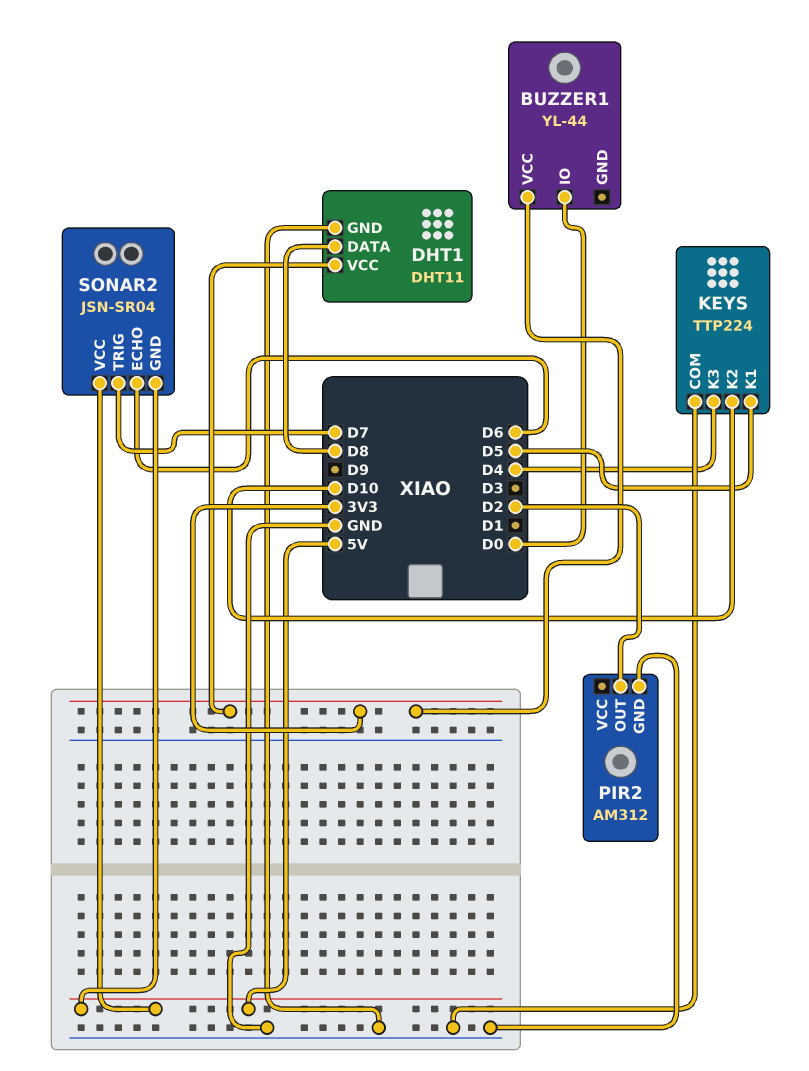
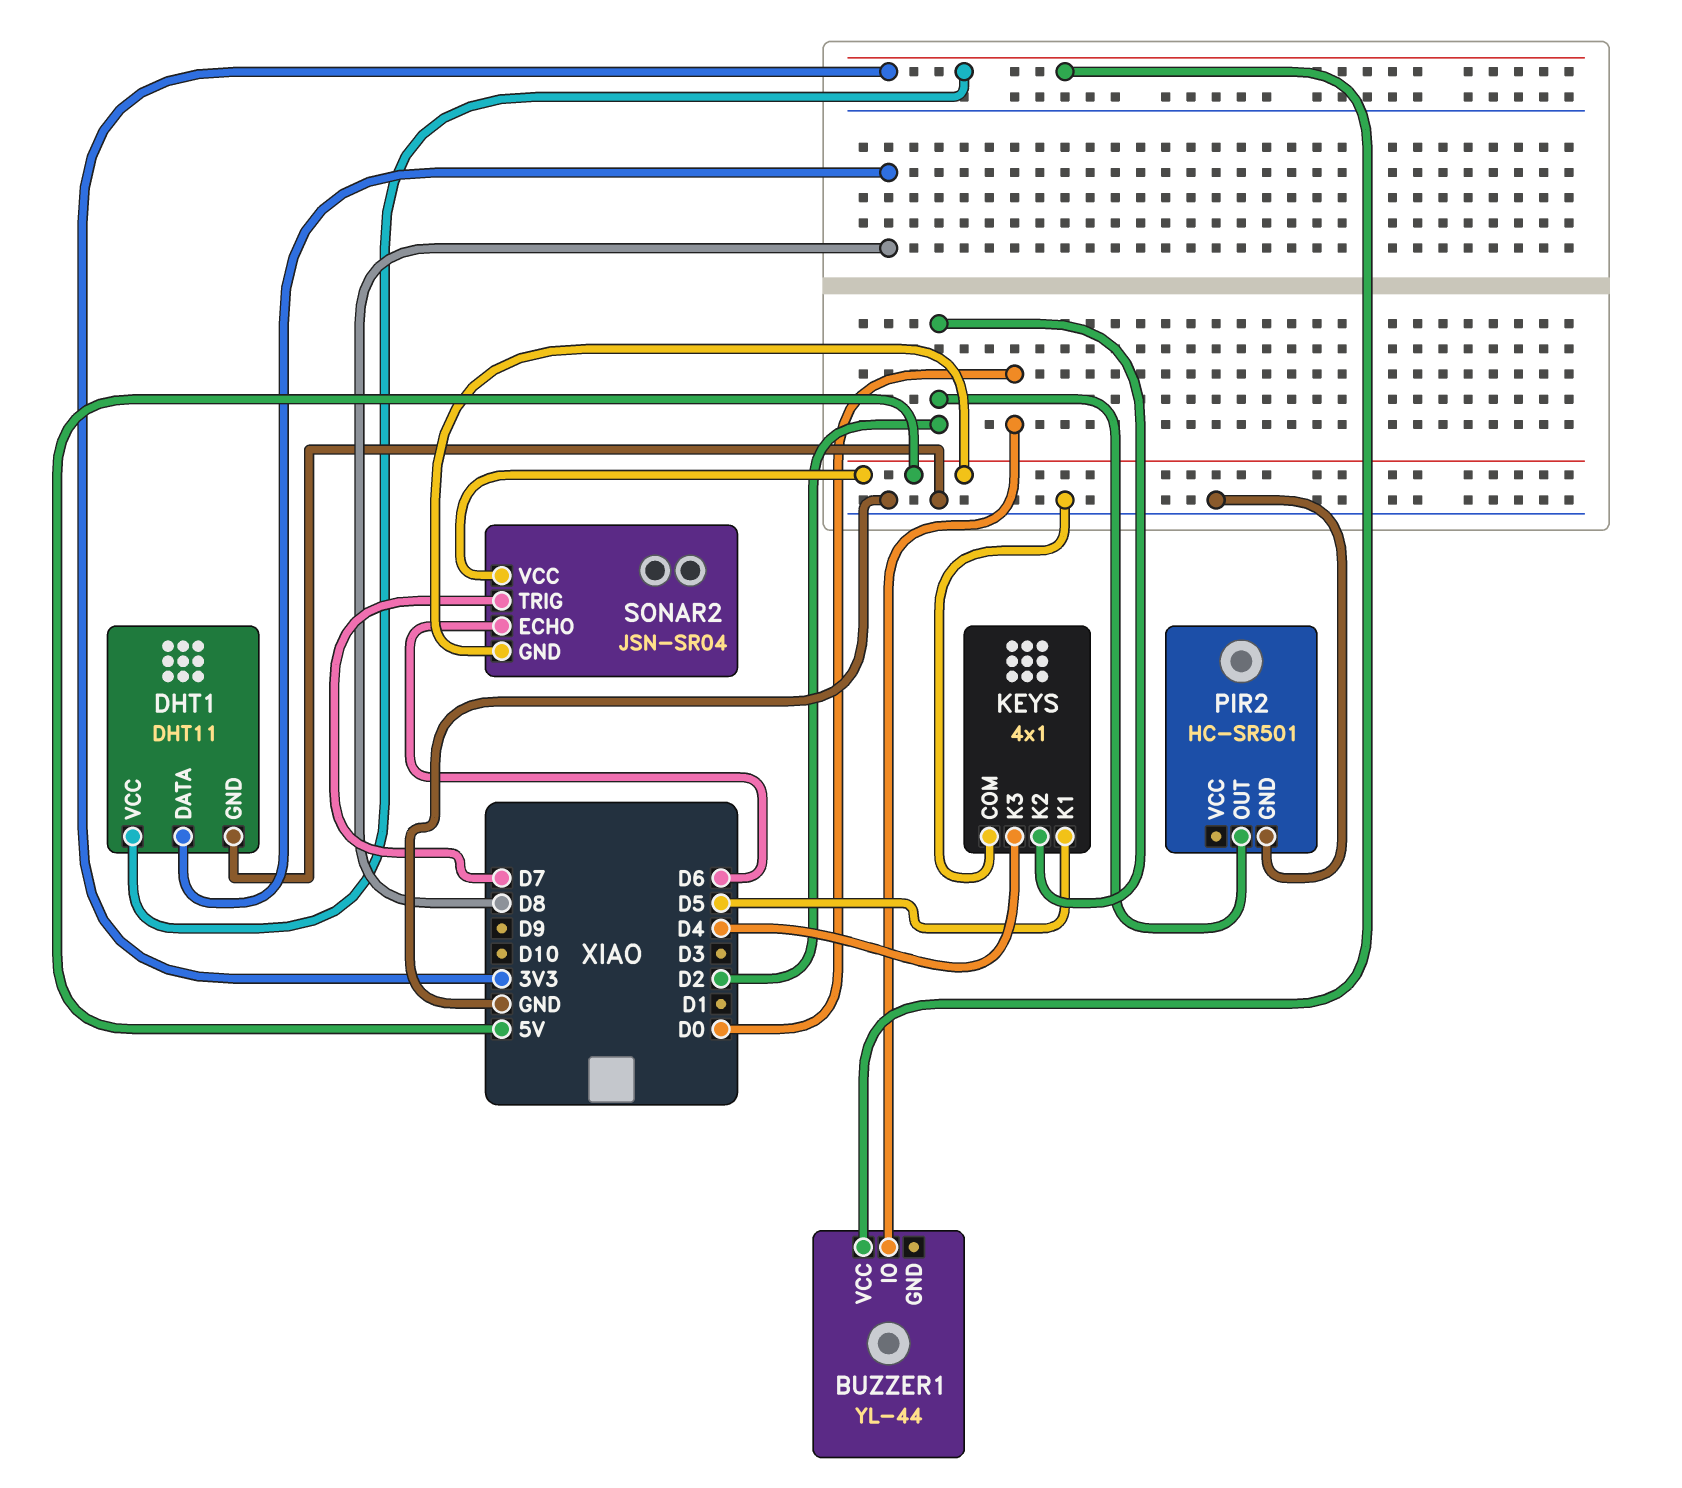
KEYS: TTP224 -> 4x1
KEYS pin K2: D10 -> D2
PIR2: AM312 -> HC-SR501

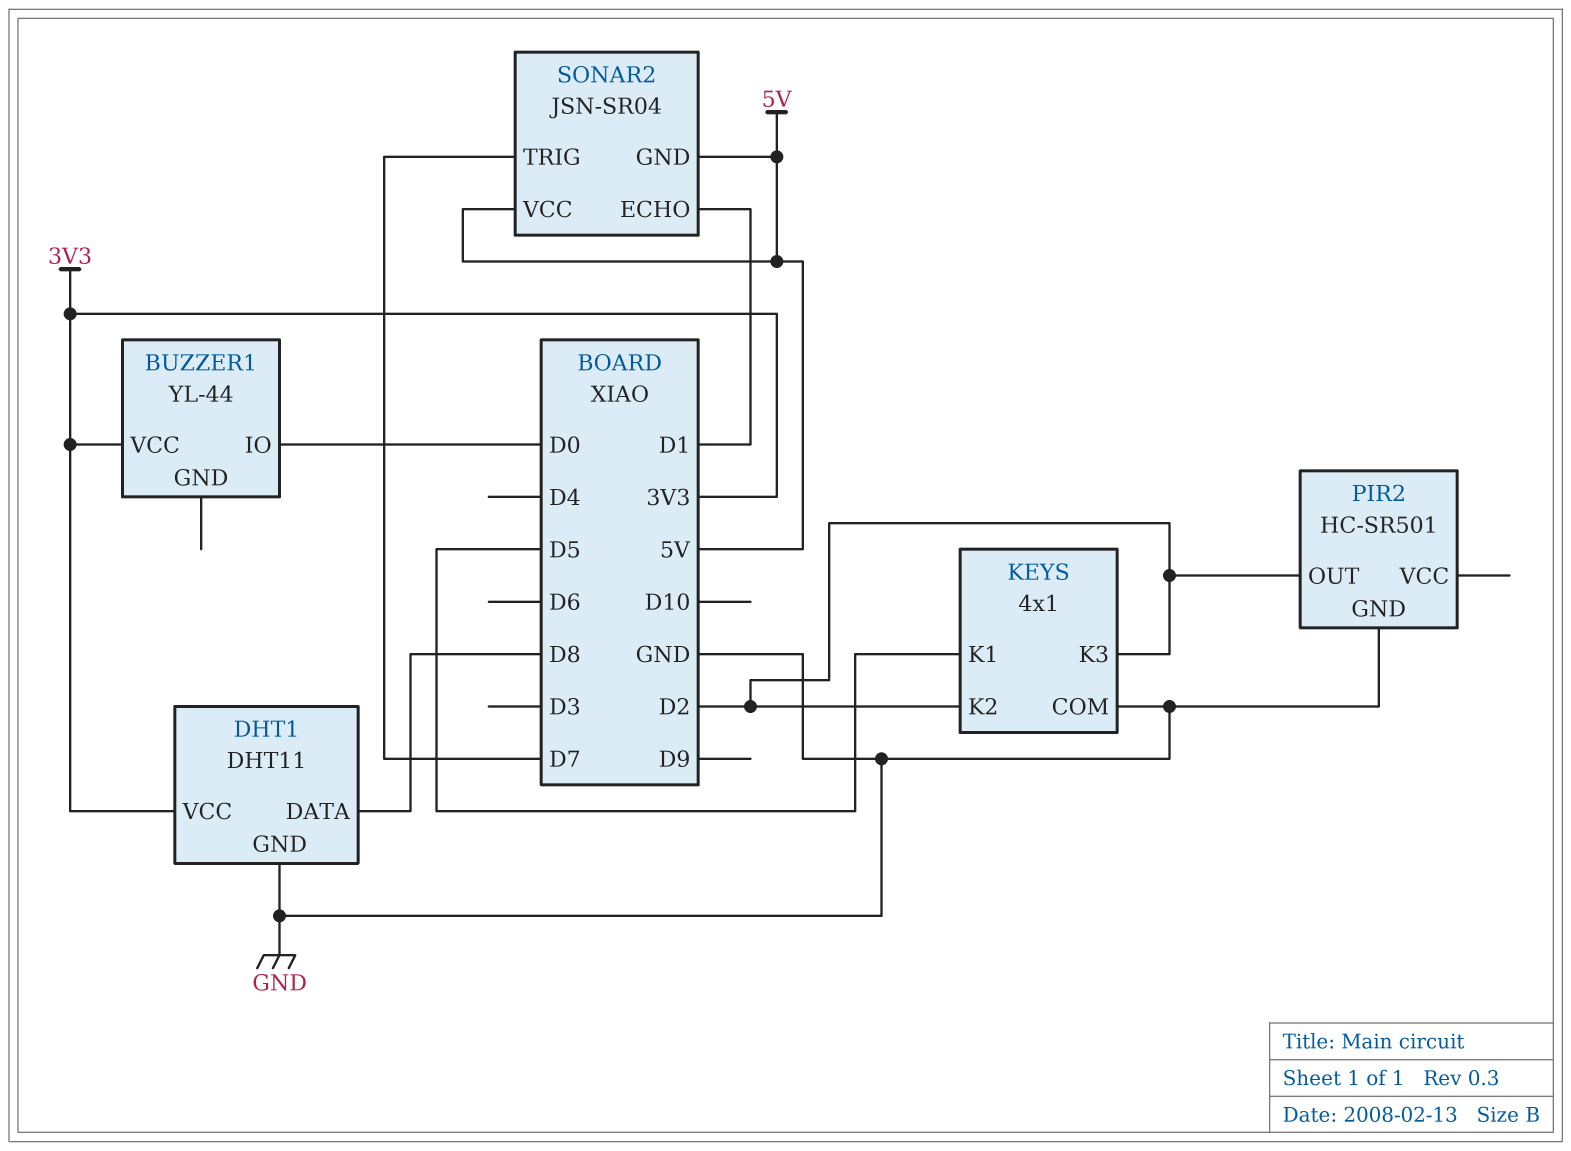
KEYS pin K3: D4 -> D2
SONAR2 pin ECHO: D6 -> D1

